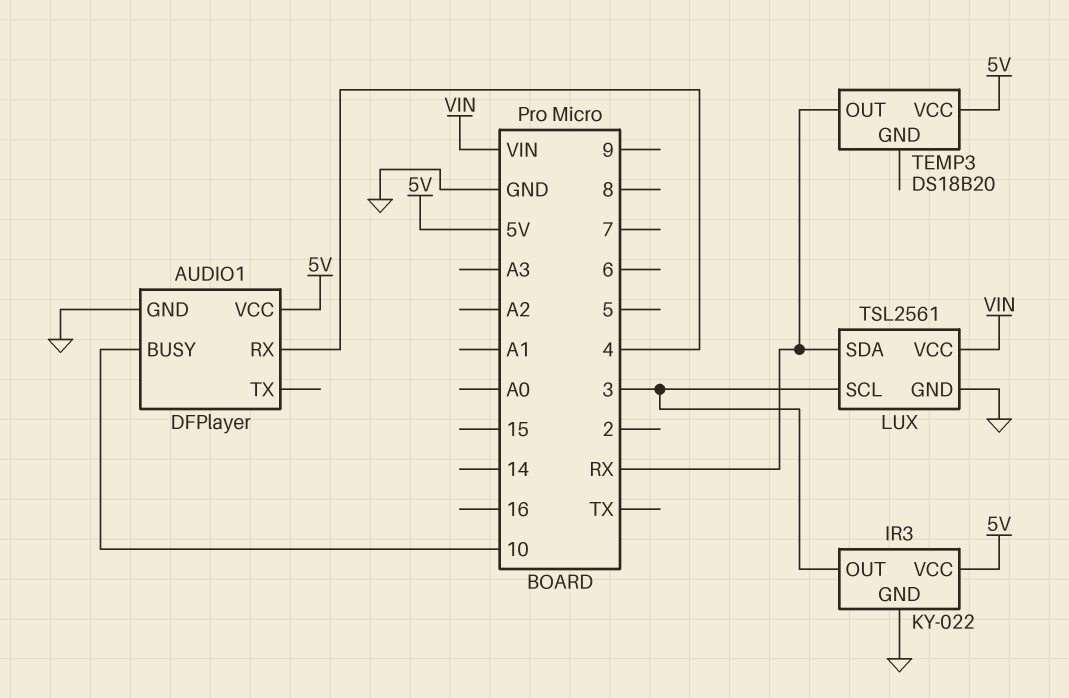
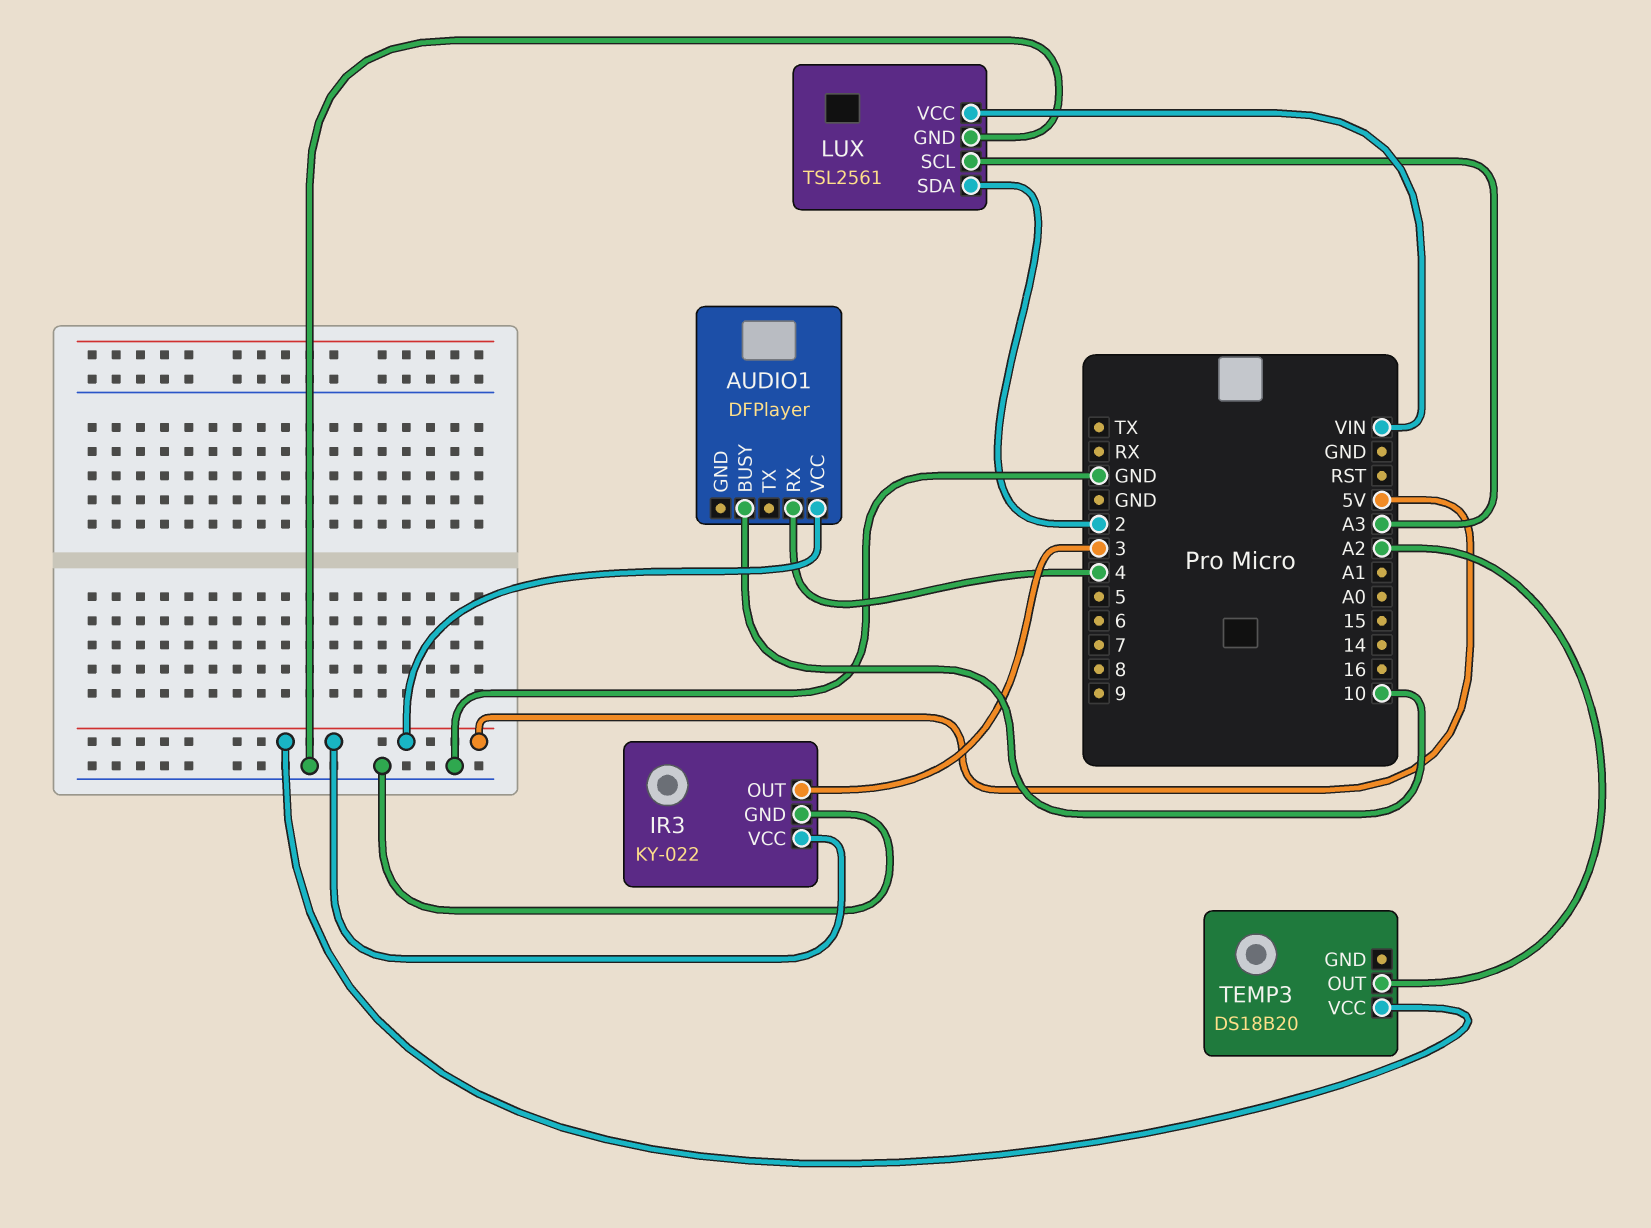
AUDIO1 pin GND: GND -> none
LUX pin SCL: 3 -> A3
LUX pin SDA: RX -> 2
TEMP3 pin OUT: RX -> A2

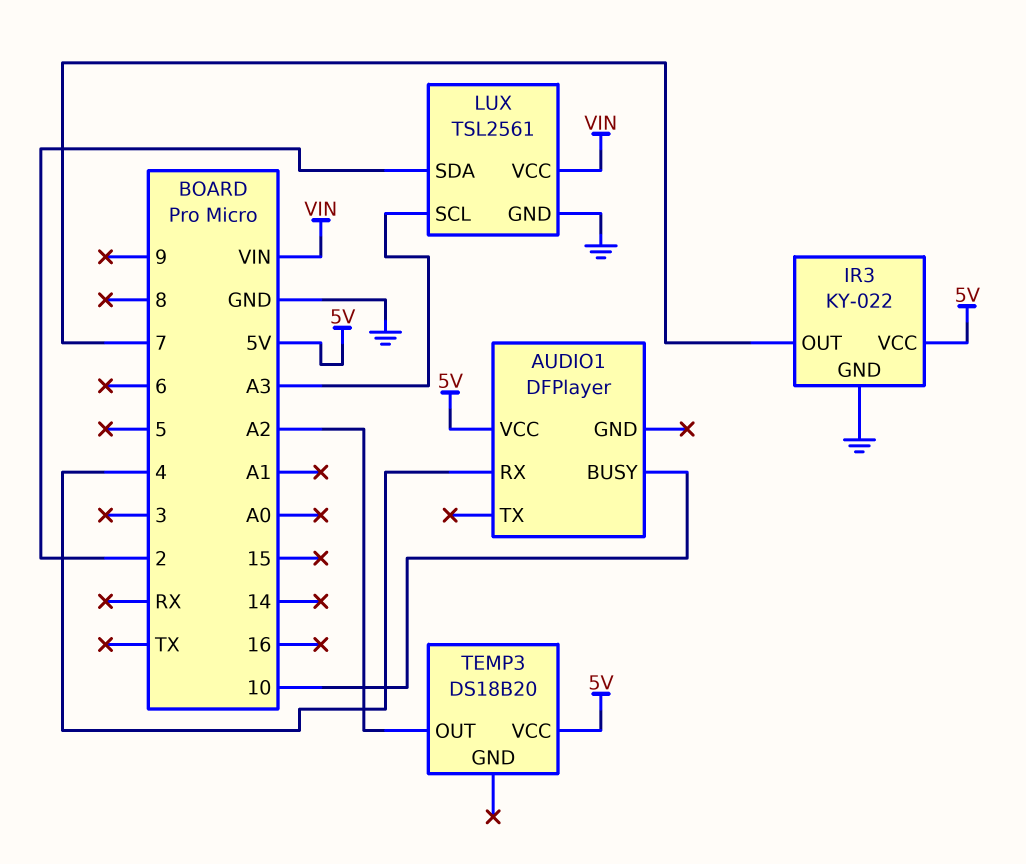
IR3 pin OUT: 3 -> 7

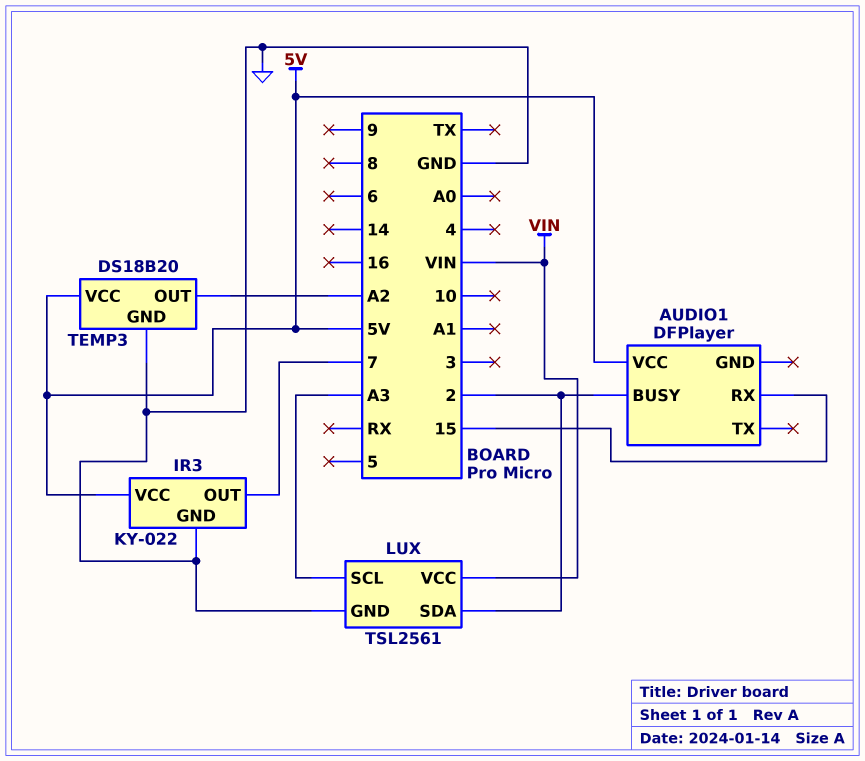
AUDIO1 pin BUSY: 10 -> 2
AUDIO1 pin RX: 4 -> 15
TEMP3 pin GND: none -> GND

